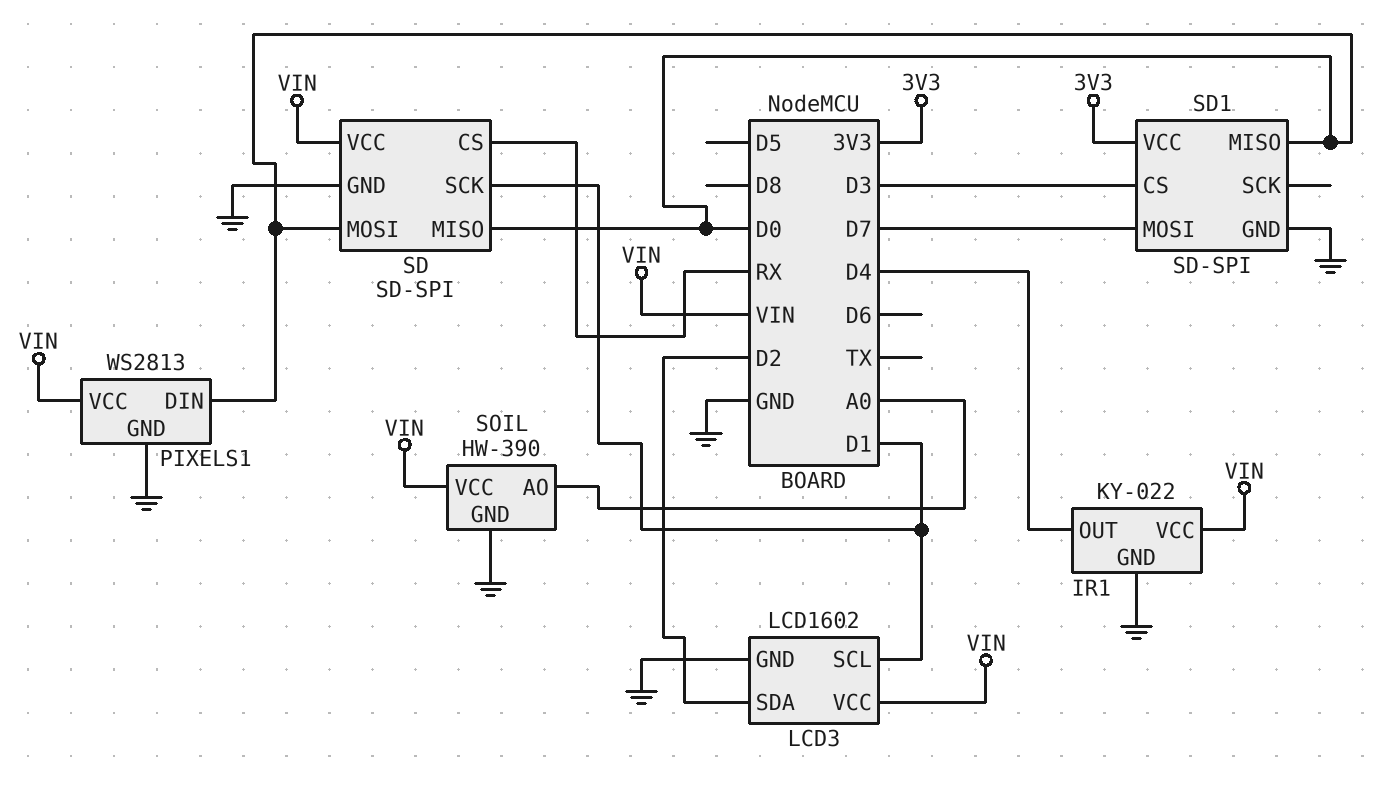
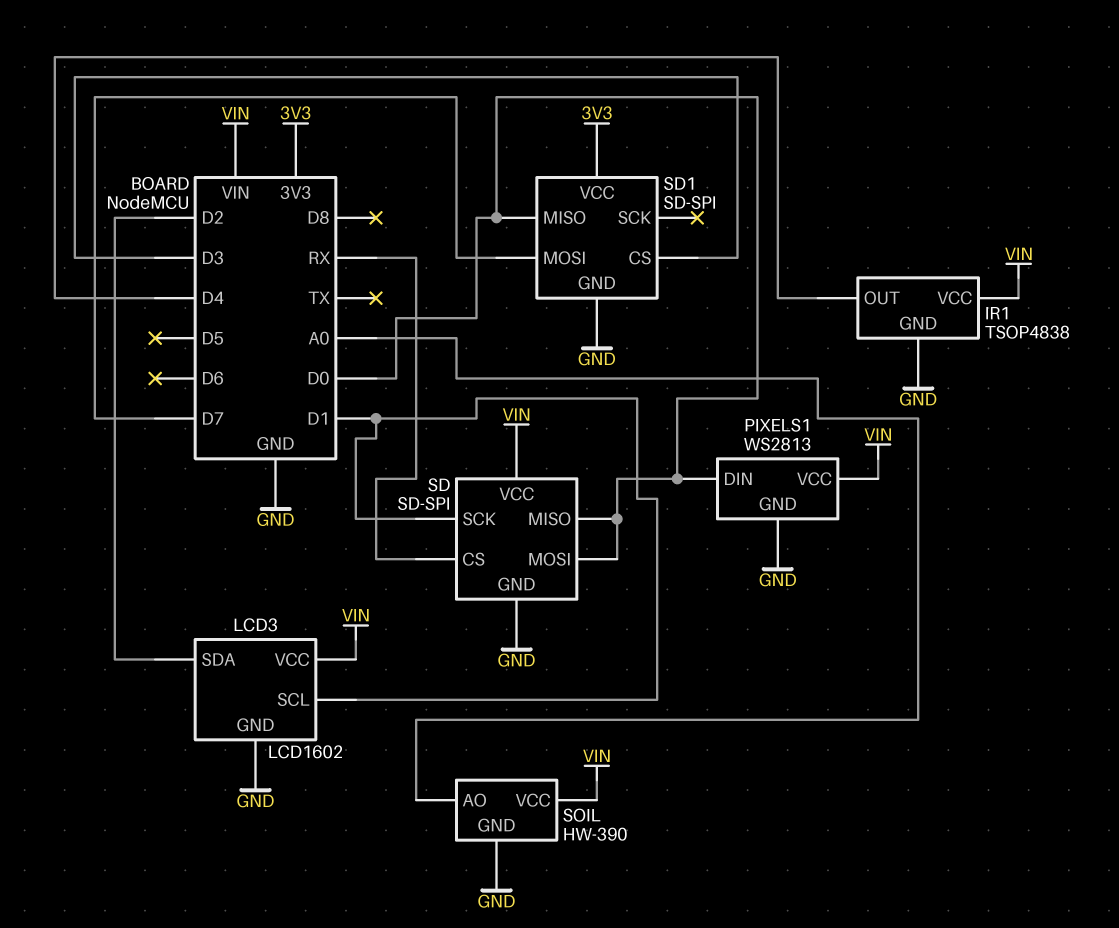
IR1: KY-022 -> TSOP4838

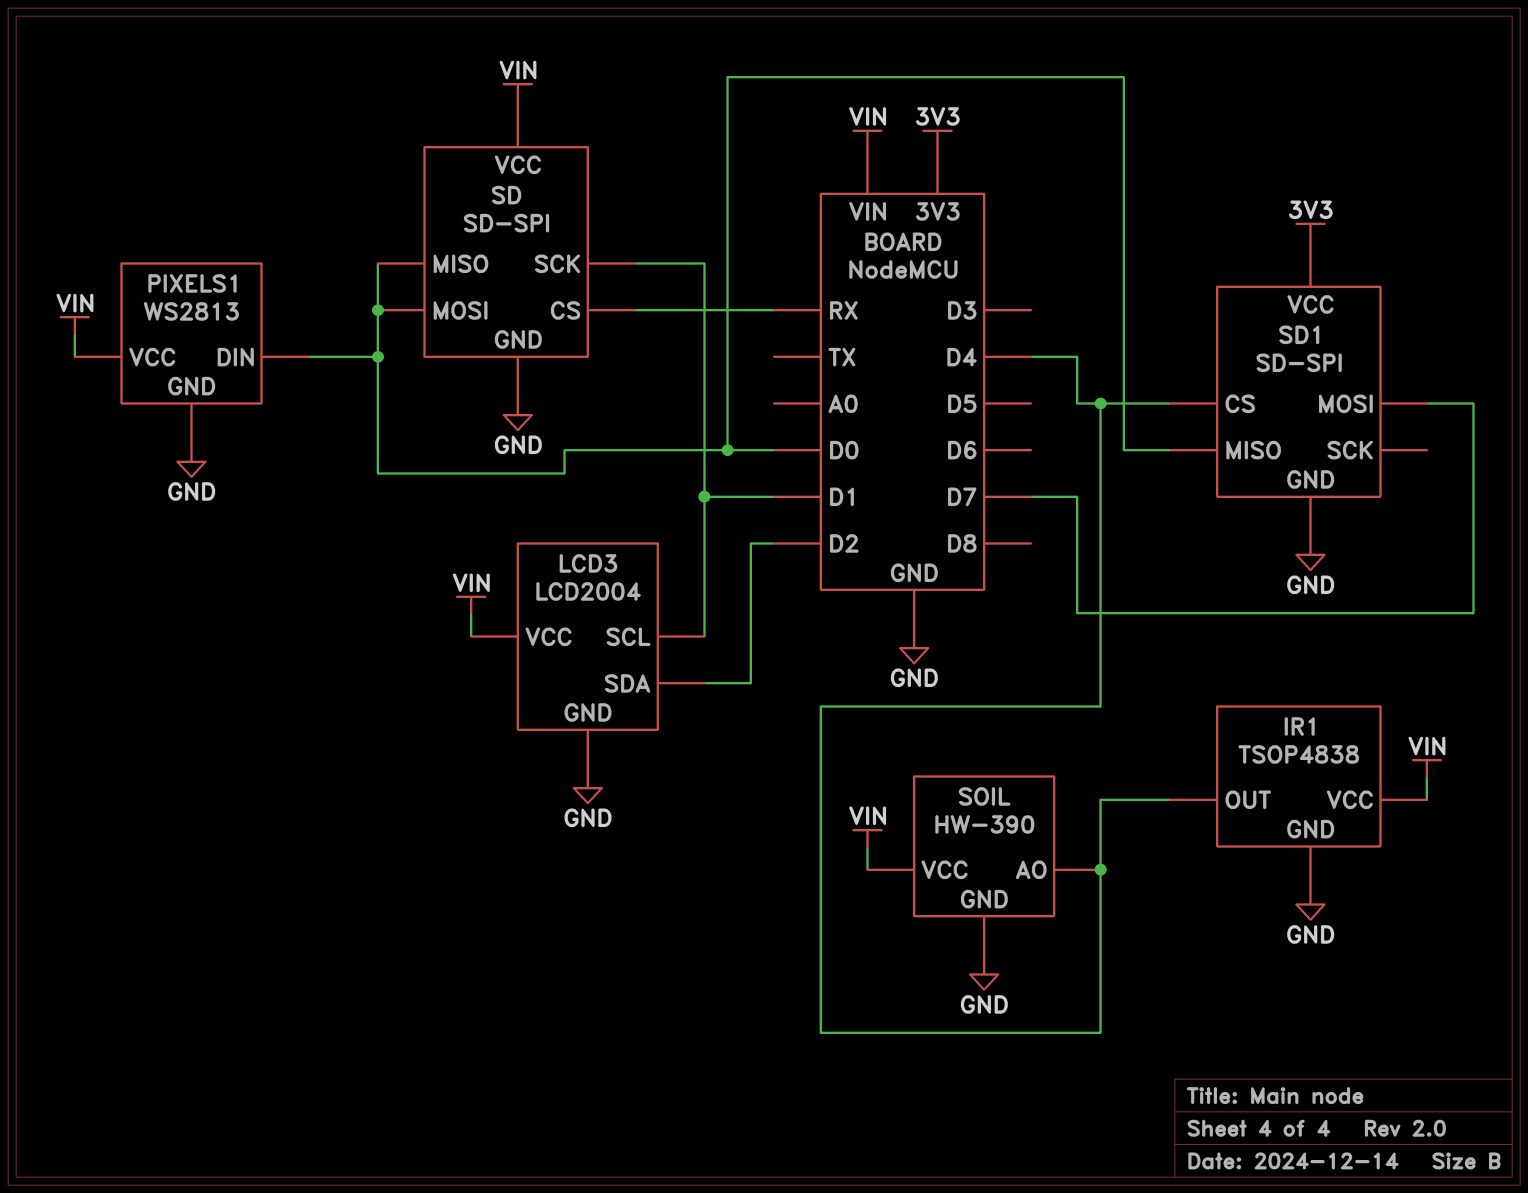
LCD3: LCD1602 -> LCD2004
SD1 pin CS: D3 -> D4
SOIL pin AO: A0 -> D4

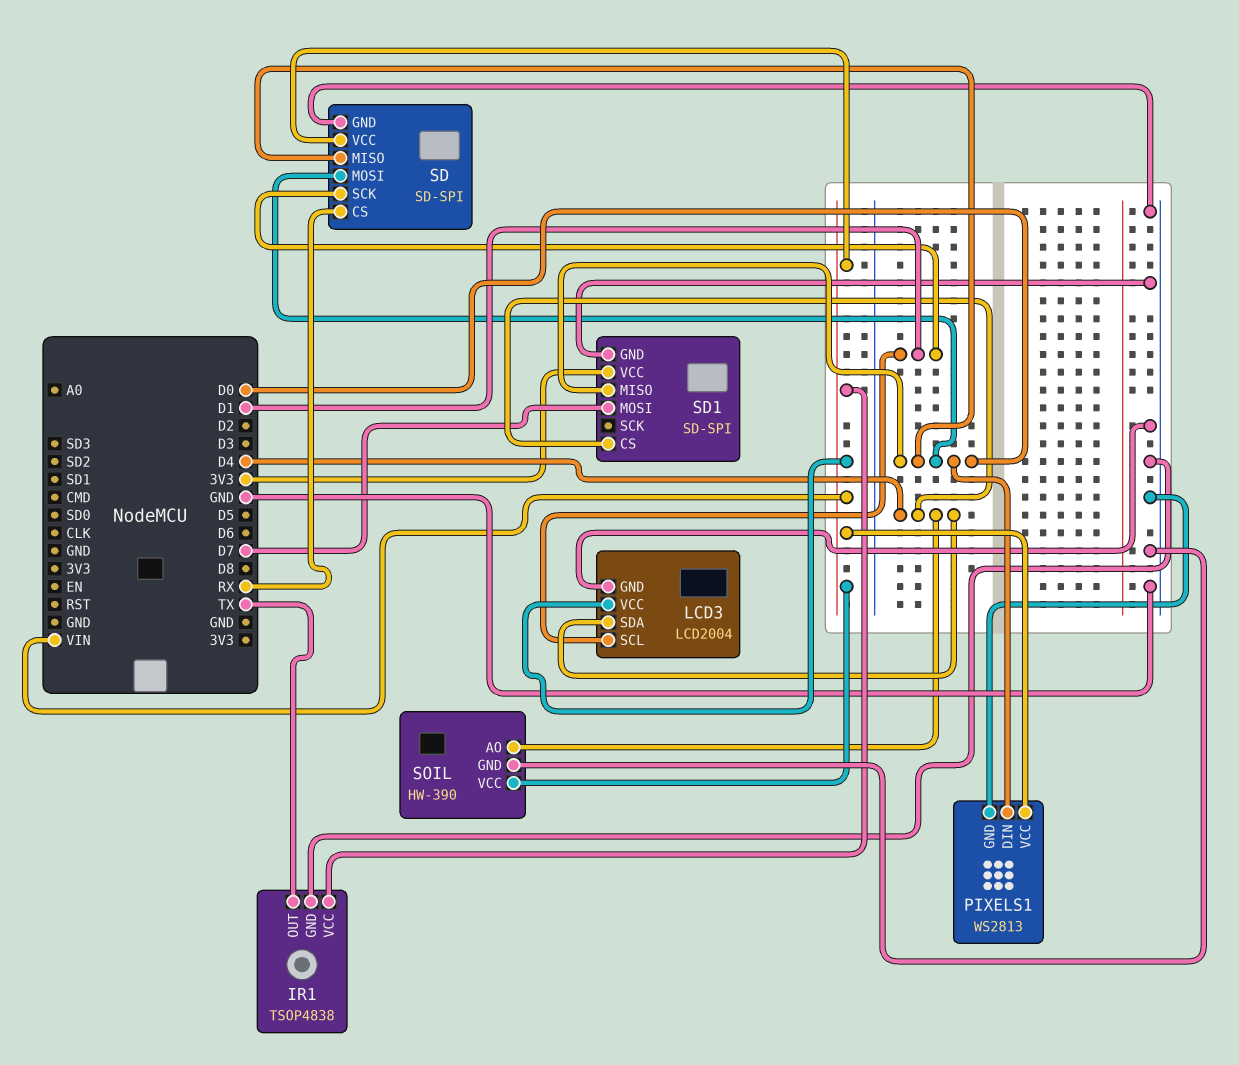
IR1 pin OUT: D4 -> TX
LCD3 pin SDA: D2 -> D4

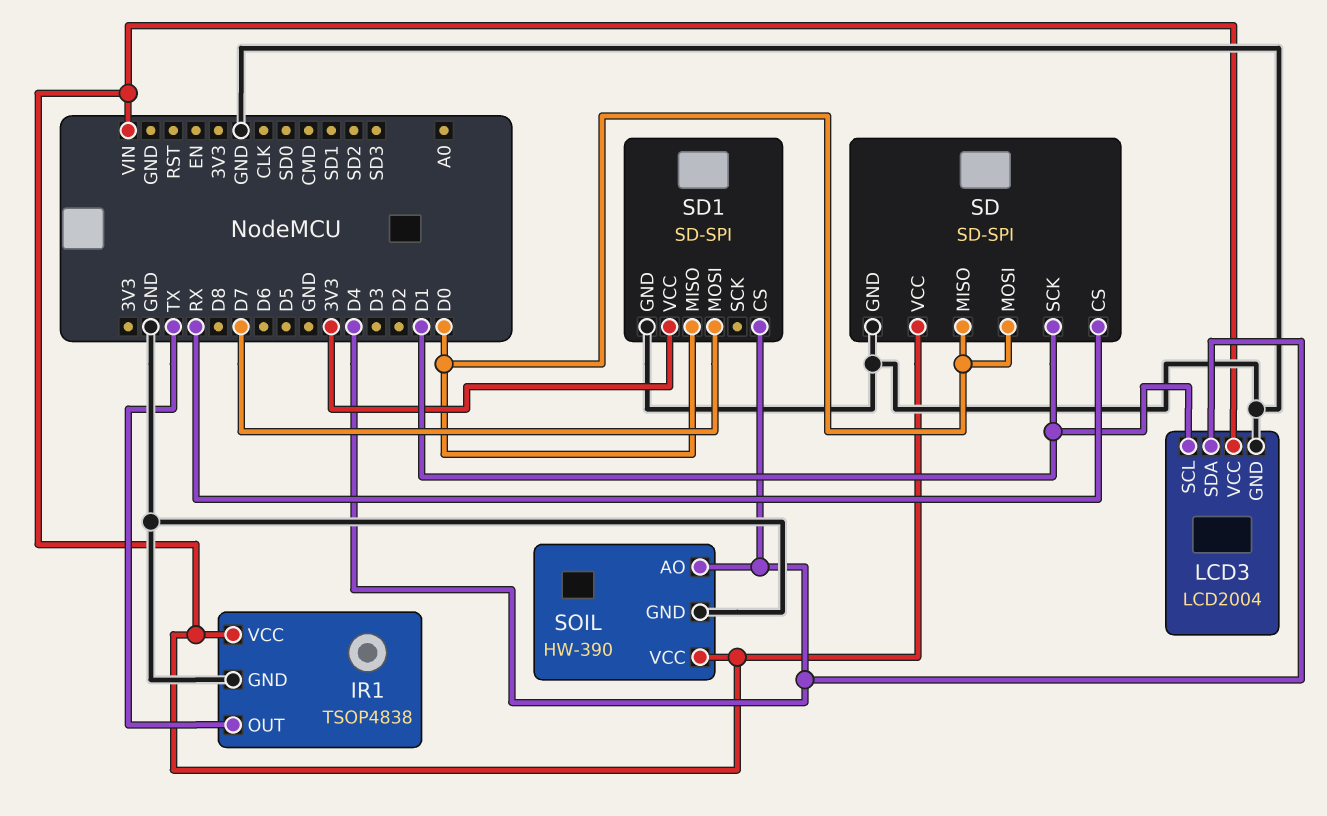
PIXELS1: WS2813 -> none
PIXELS1 pin DIN: D0 -> none
PIXELS1 pin GND: GND -> none
PIXELS1 pin VCC: VIN -> none

